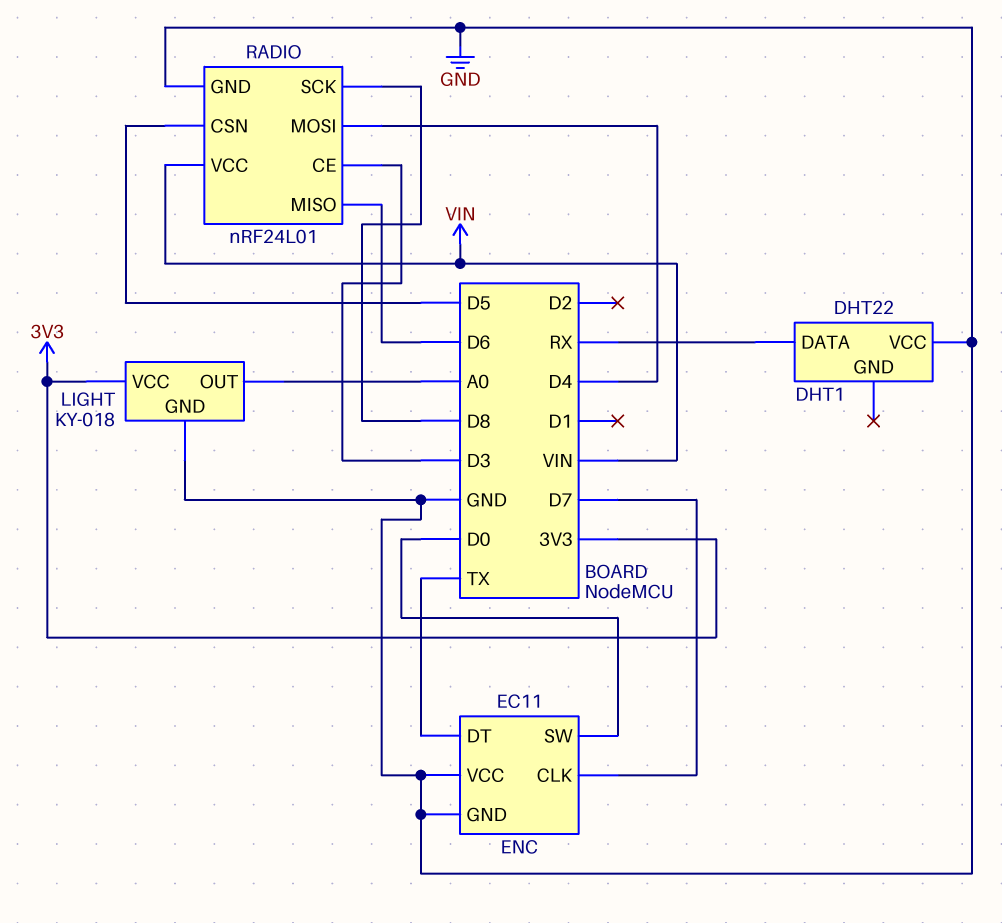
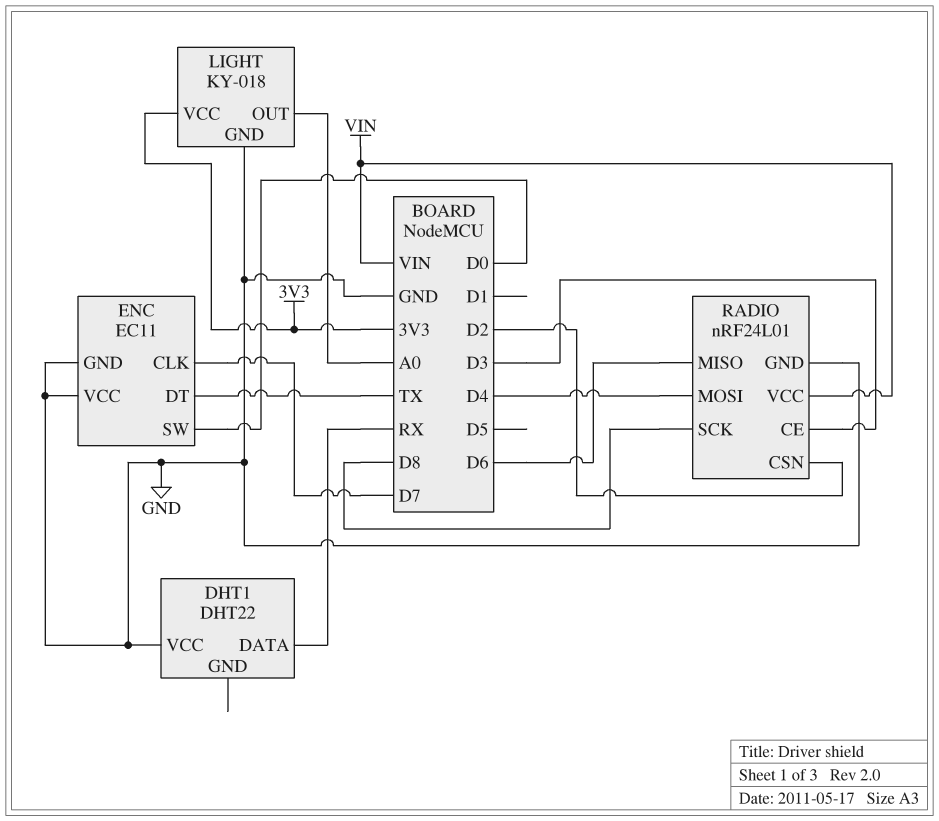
RADIO pin CSN: D5 -> D2

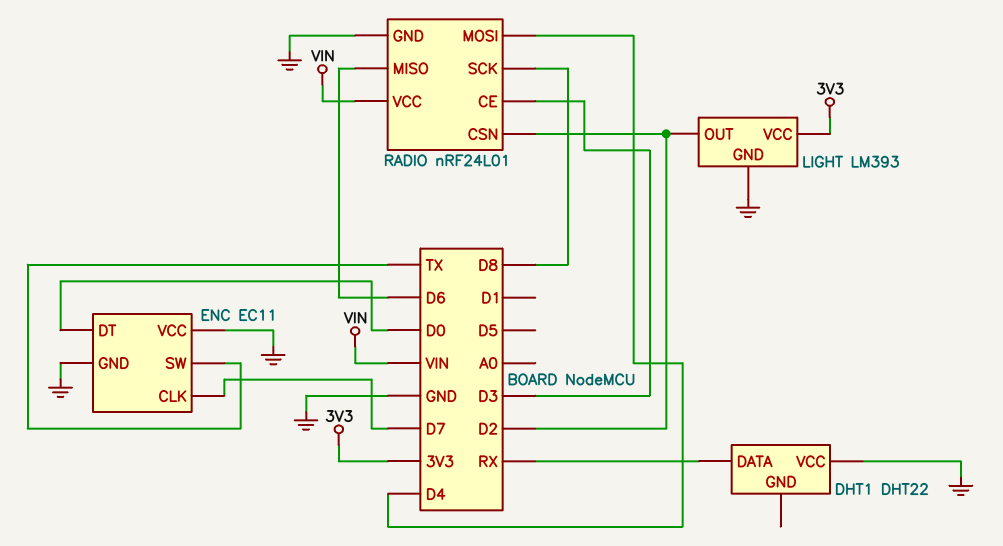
ENC pin DT: TX -> D0
ENC pin SW: D0 -> TX
LIGHT: KY-018 -> LM393
LIGHT pin OUT: A0 -> D2

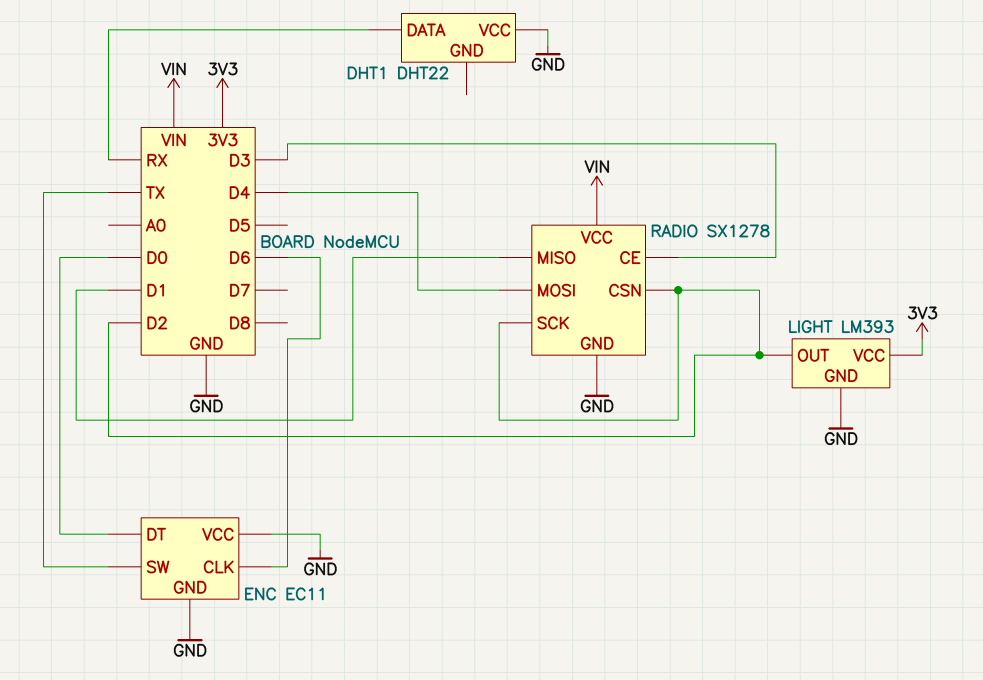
ENC pin CLK: D7 -> D6
RADIO: nRF24L01 -> SX1278
RADIO pin MISO: D6 -> D1
RADIO pin SCK: D8 -> D2

